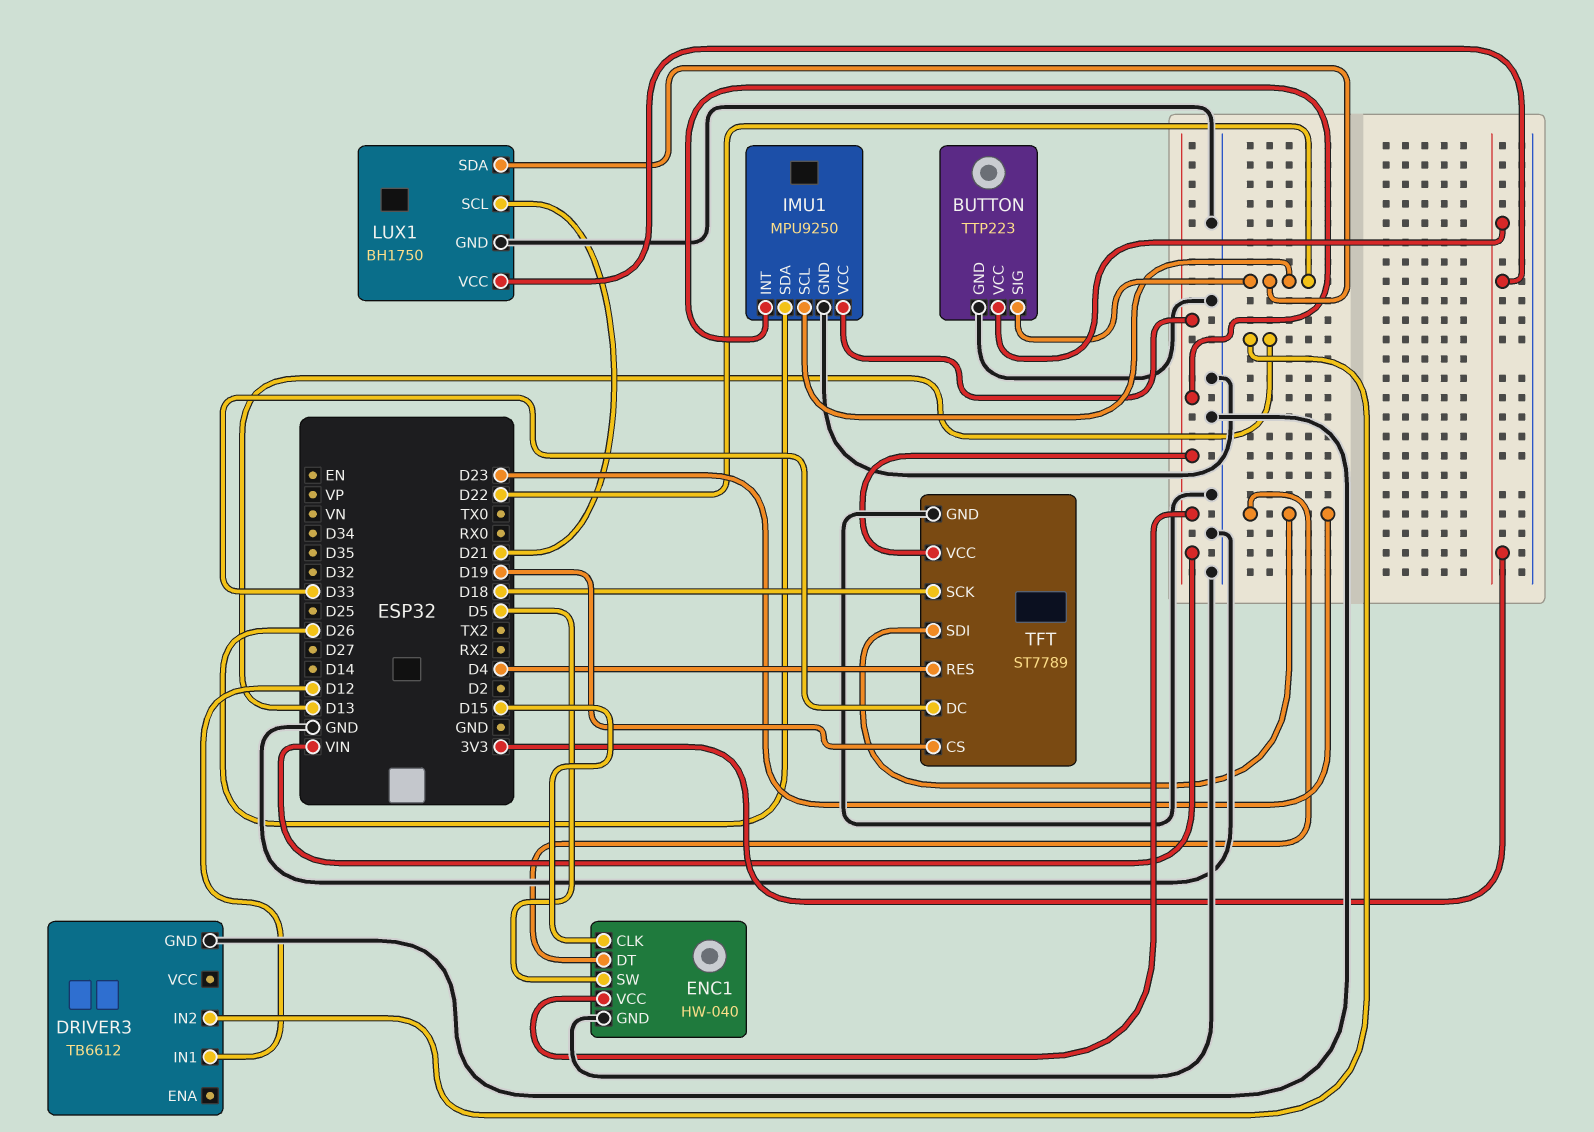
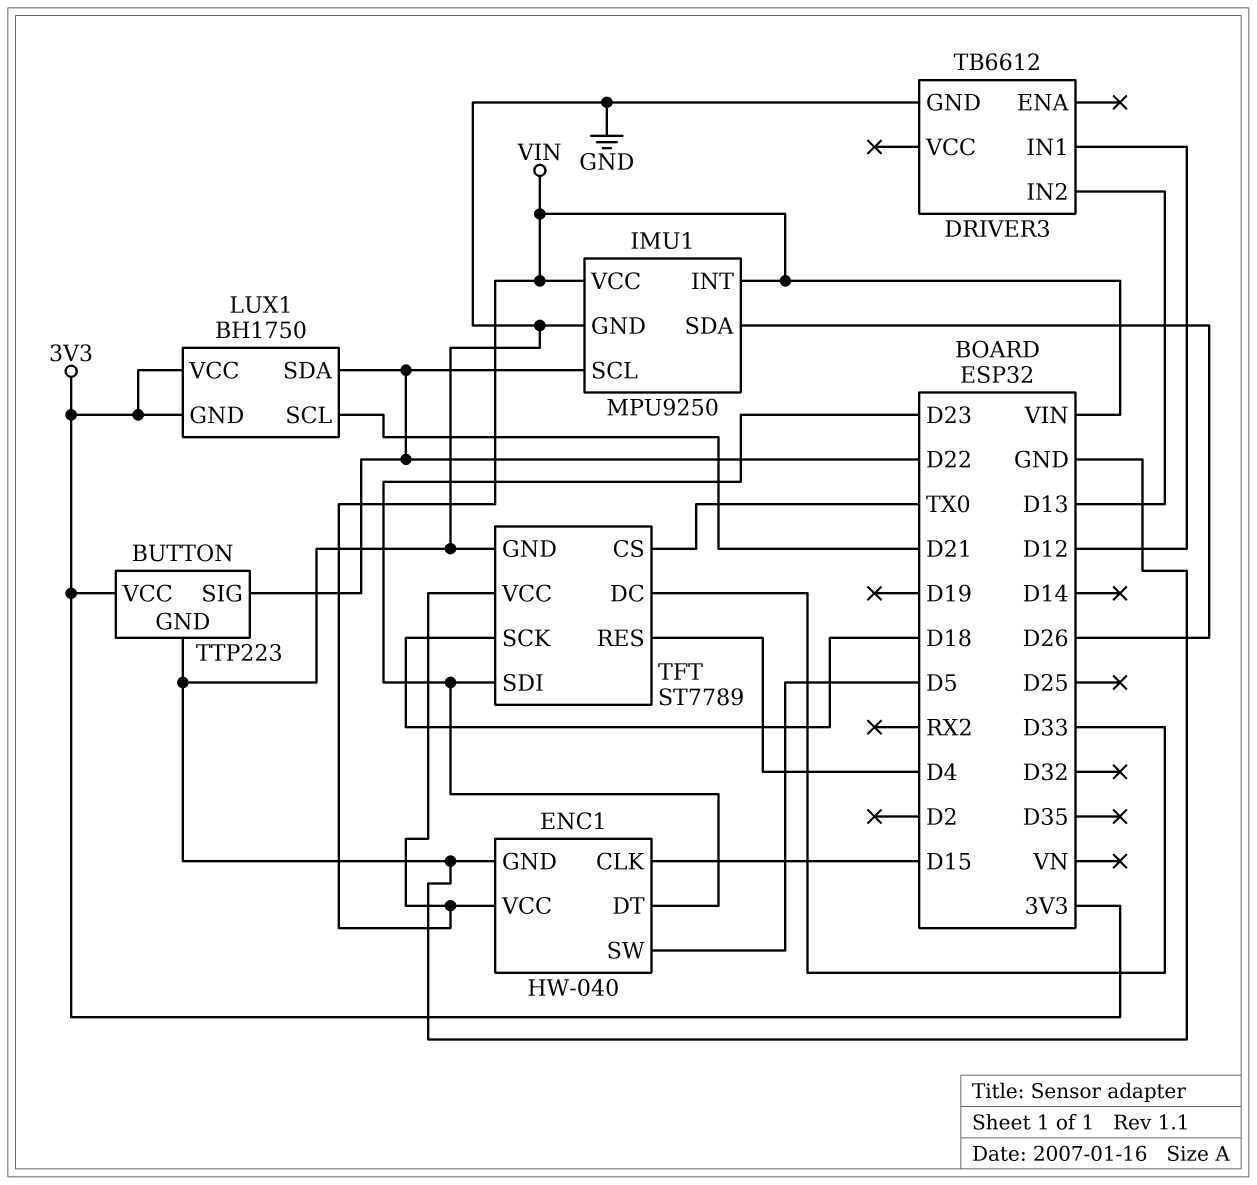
LUX1 pin GND: GND -> 3V3
TFT pin CS: D19 -> TX0

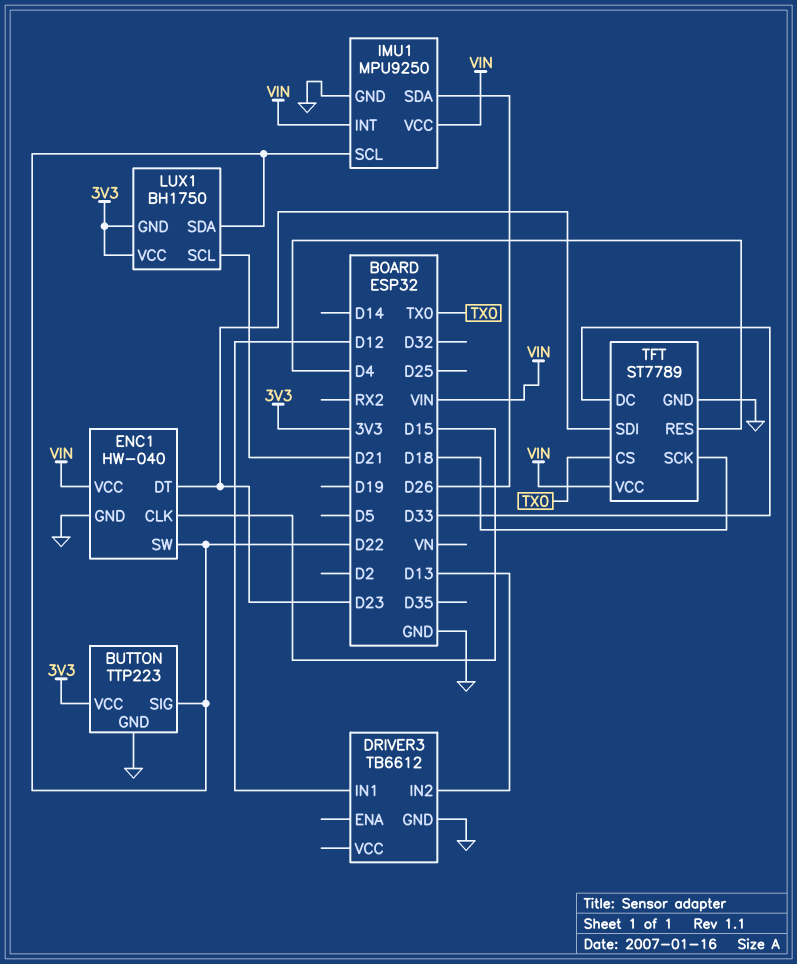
ENC1 pin SW: D5 -> D22

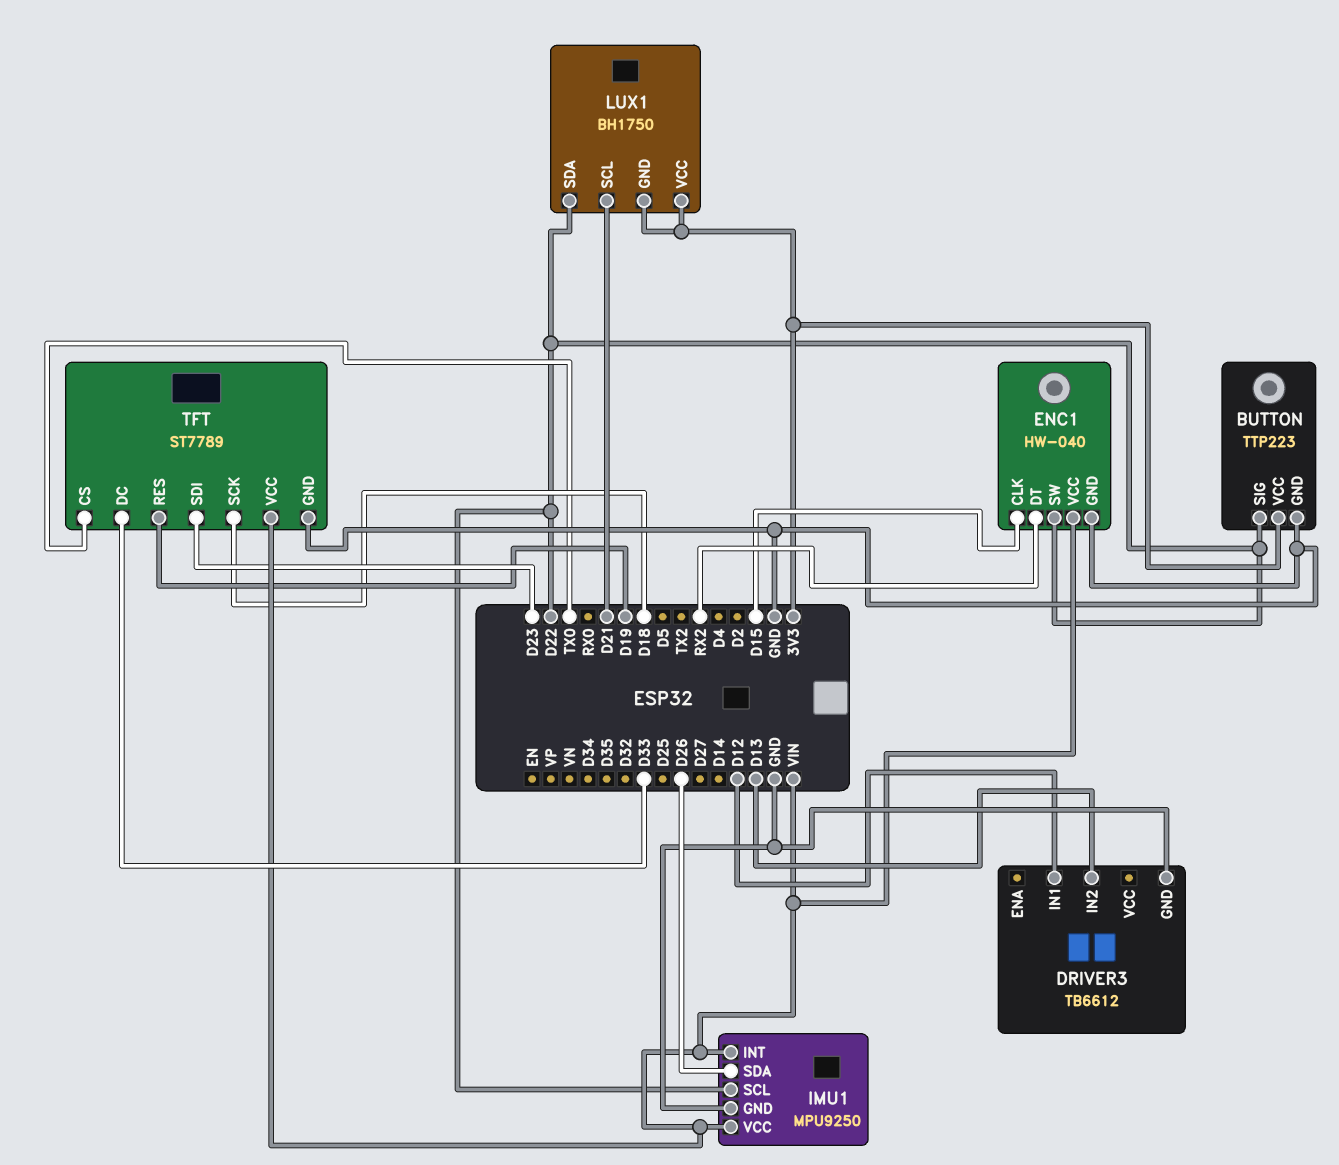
ENC1 pin DT: D23 -> RX2
TFT pin RES: D4 -> D19

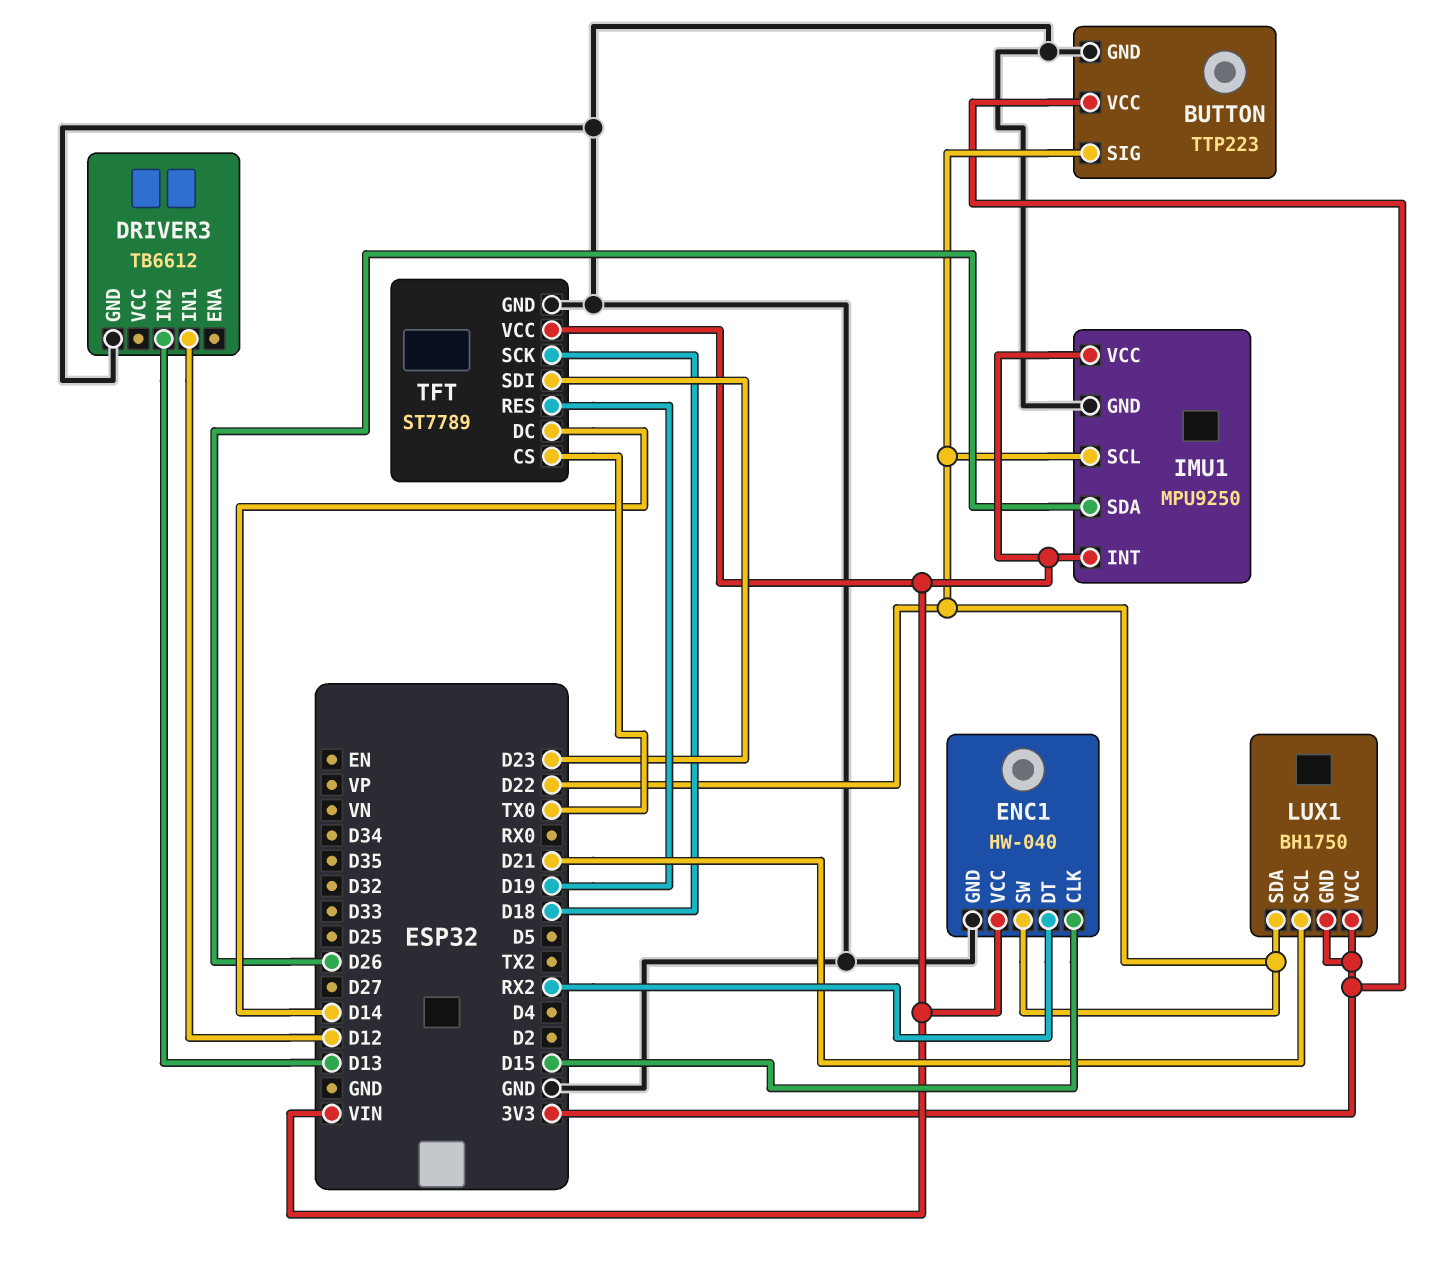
TFT pin DC: D33 -> D14

